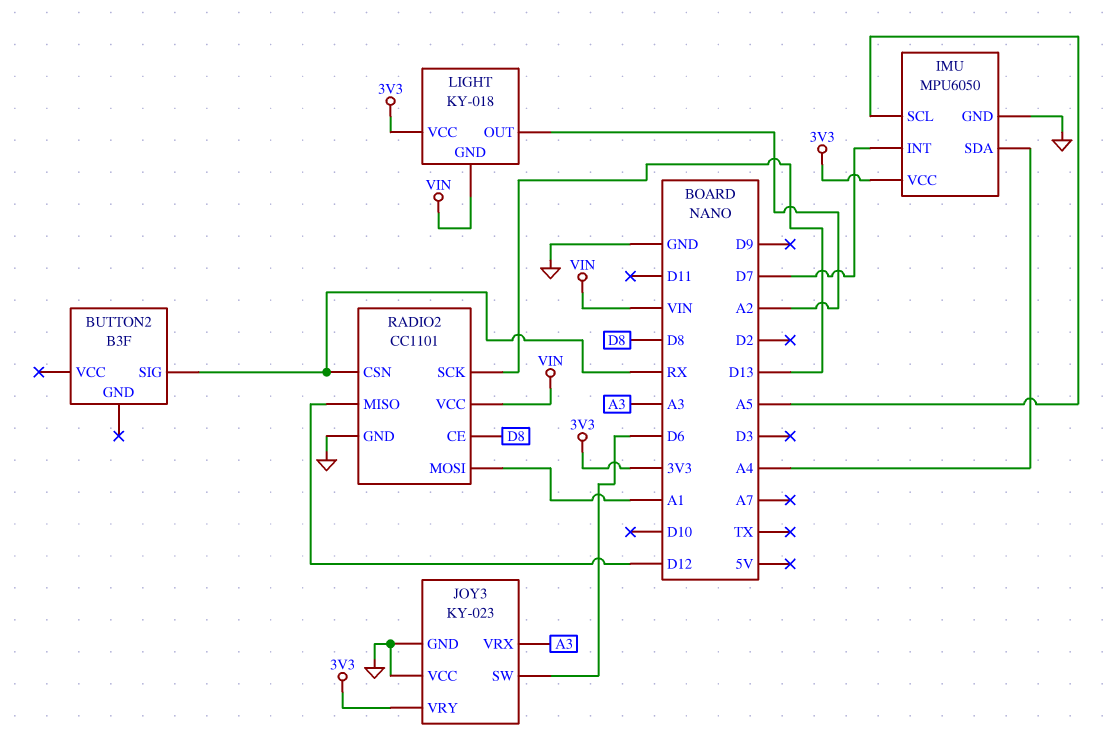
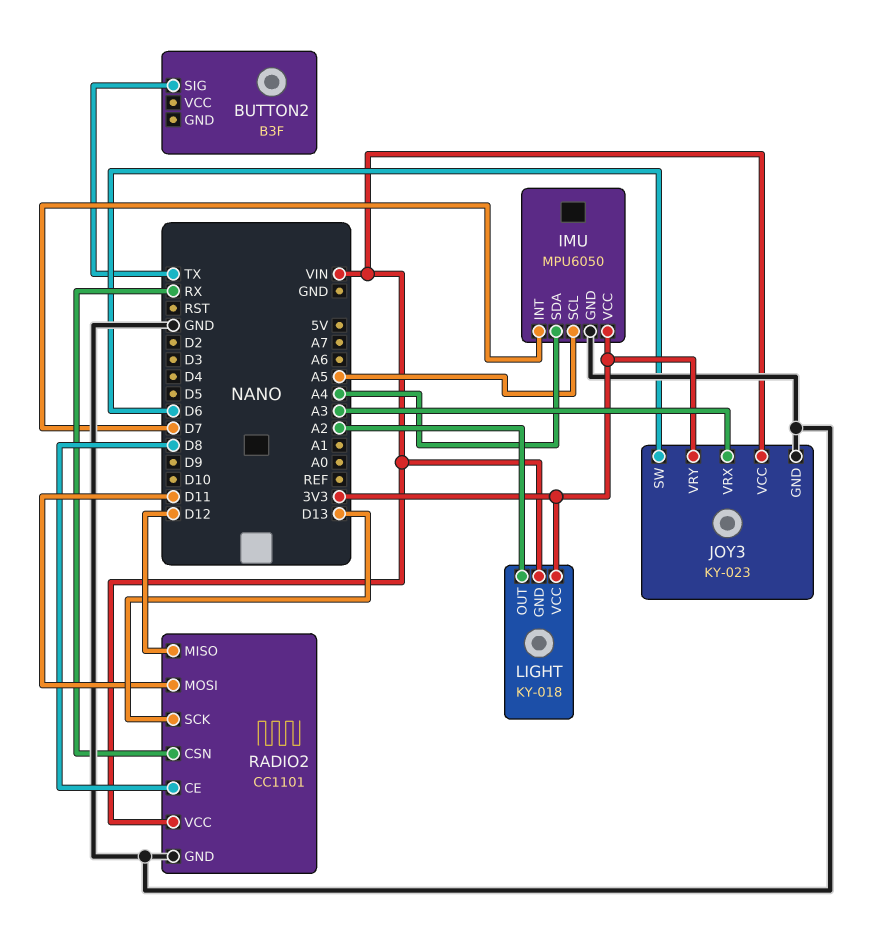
BUTTON2 pin SIG: RX -> TX
JOY3 pin VCC: GND -> VIN
RADIO2 pin MOSI: A1 -> D11

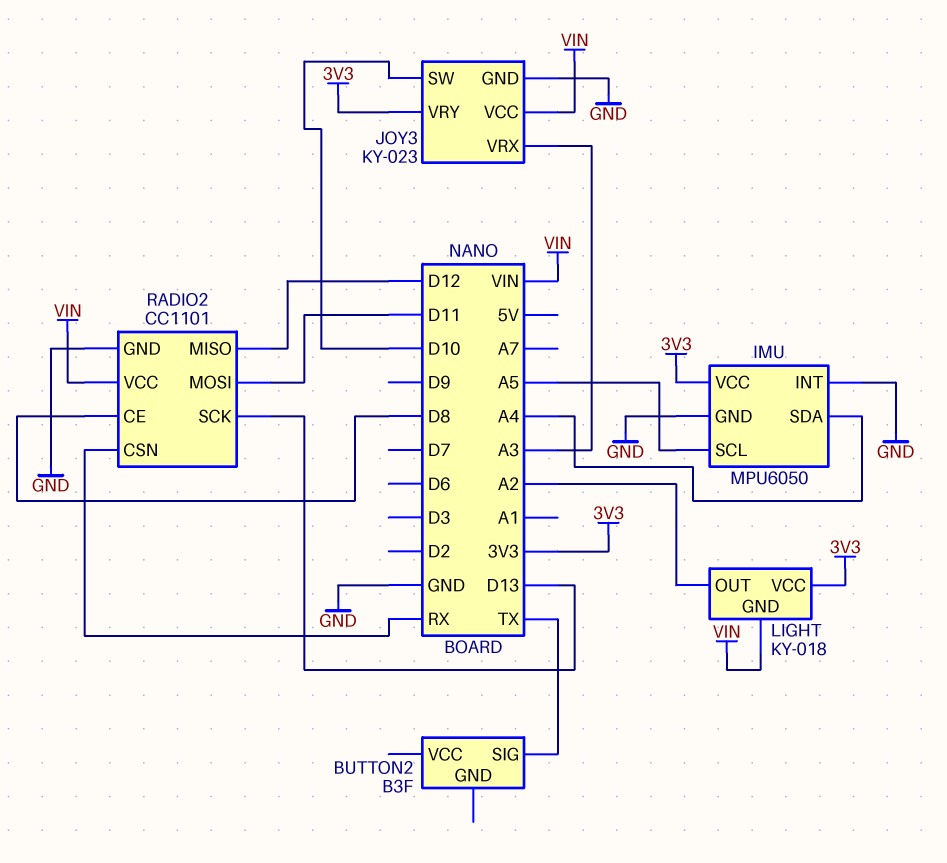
IMU pin INT: D7 -> GND
JOY3 pin SW: D6 -> D10

